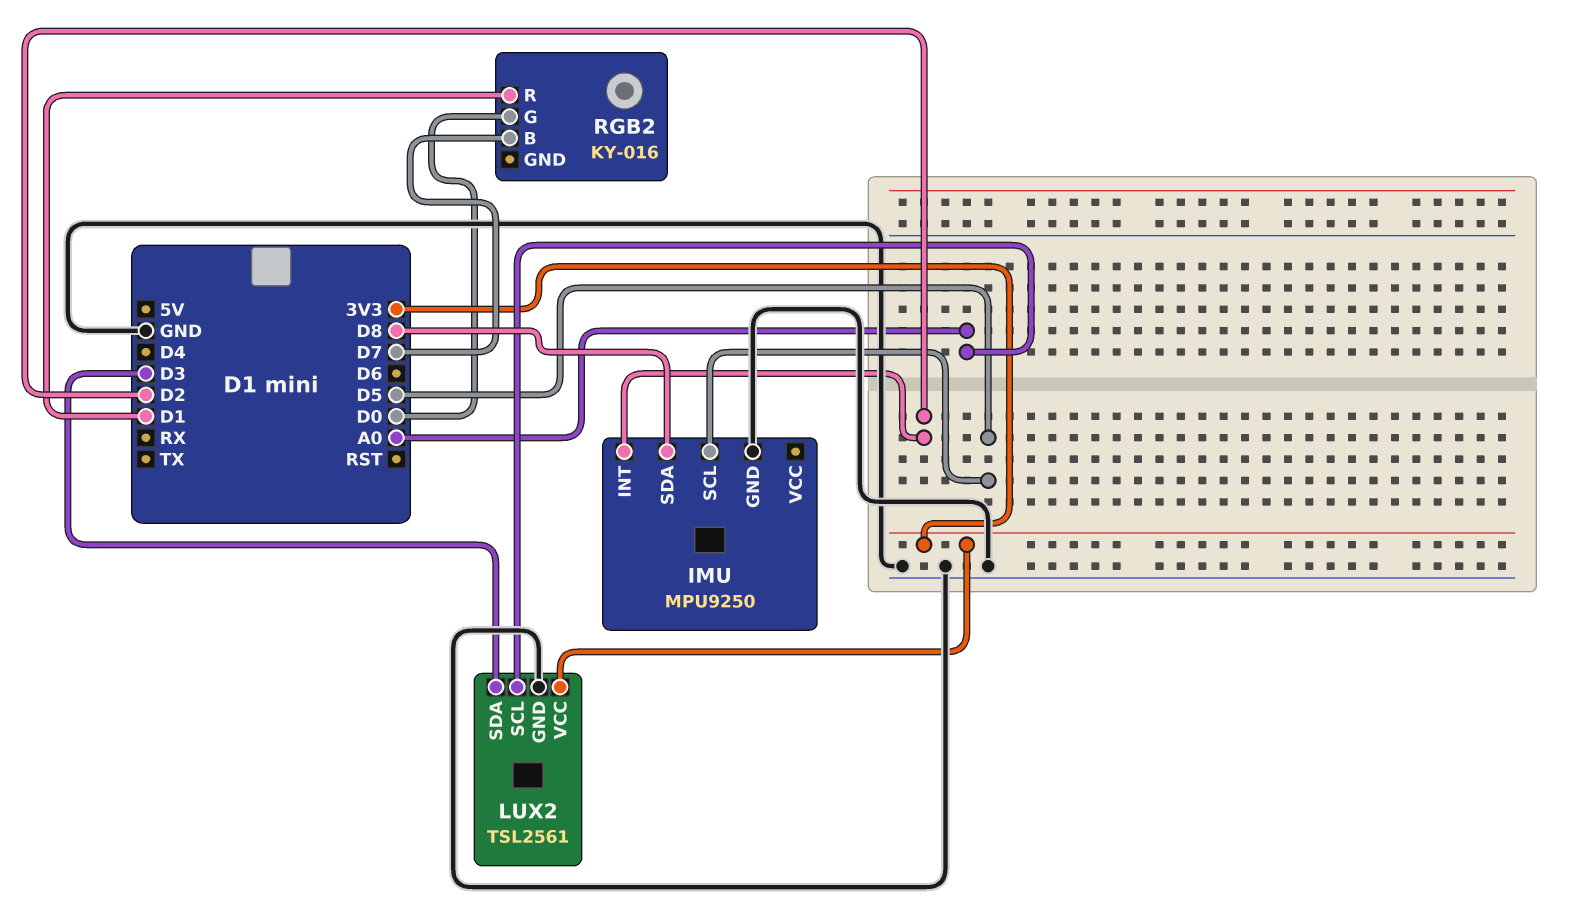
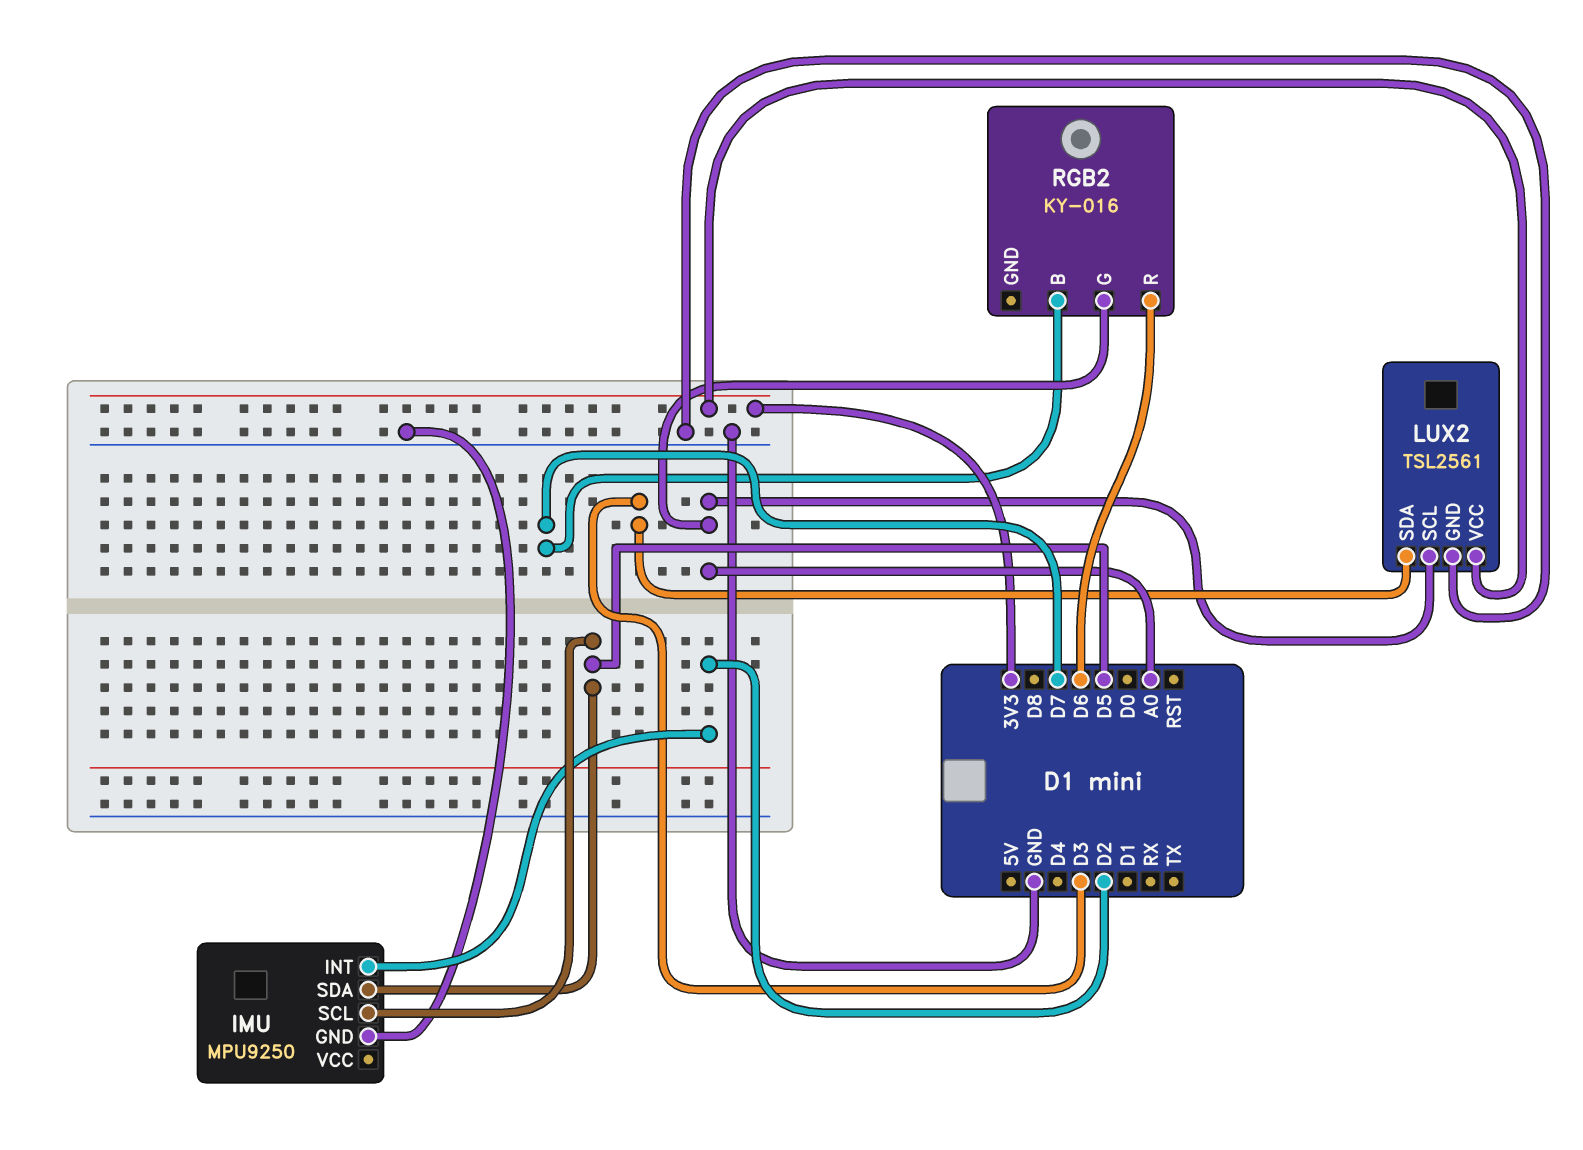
IMU pin SDA: D8 -> D5
RGB2 pin G: D0 -> A0
RGB2 pin R: D1 -> D6

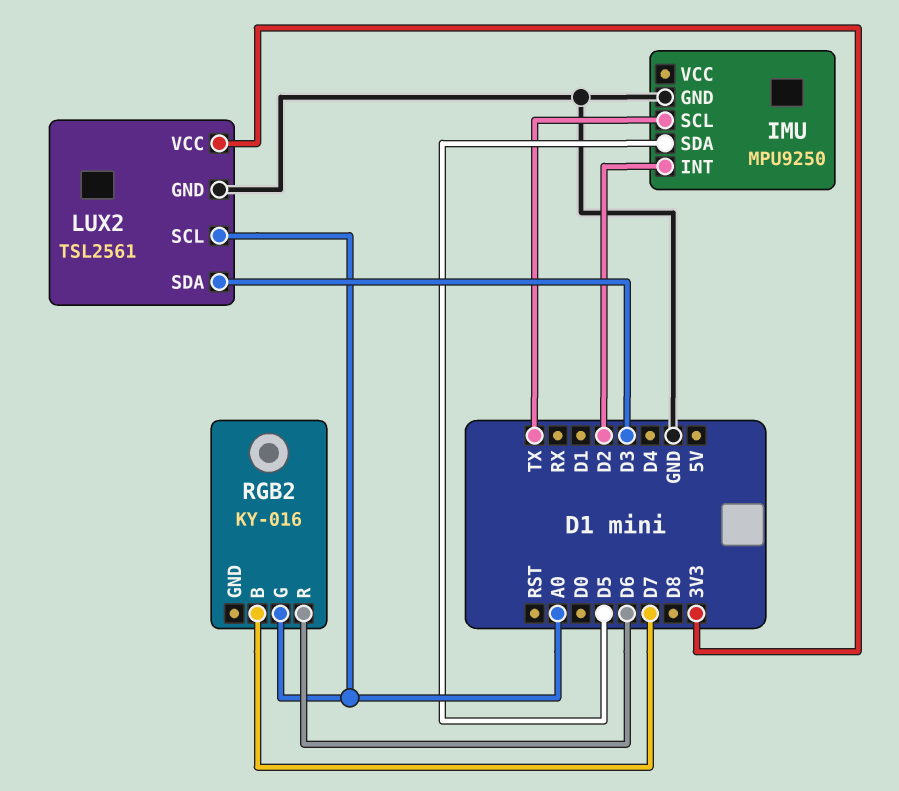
IMU pin SCL: D5 -> TX

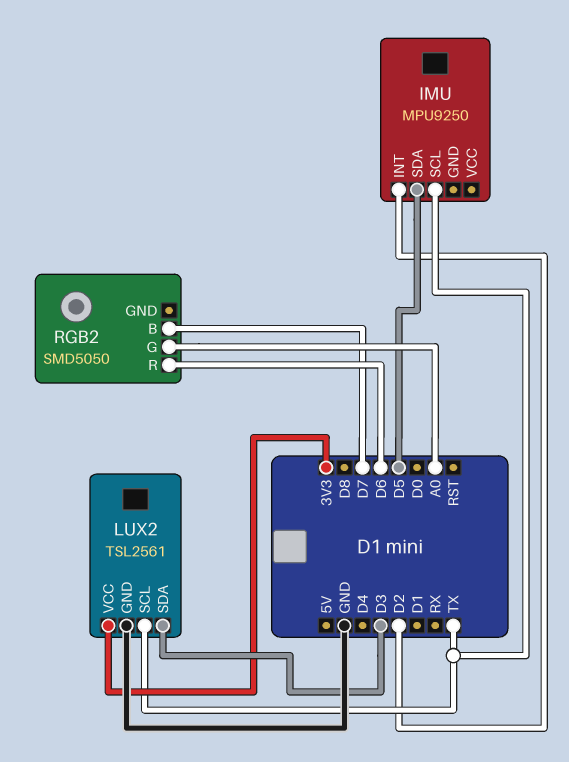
IMU pin GND: GND -> none
LUX2 pin SCL: A0 -> TX
RGB2: KY-016 -> SMD5050

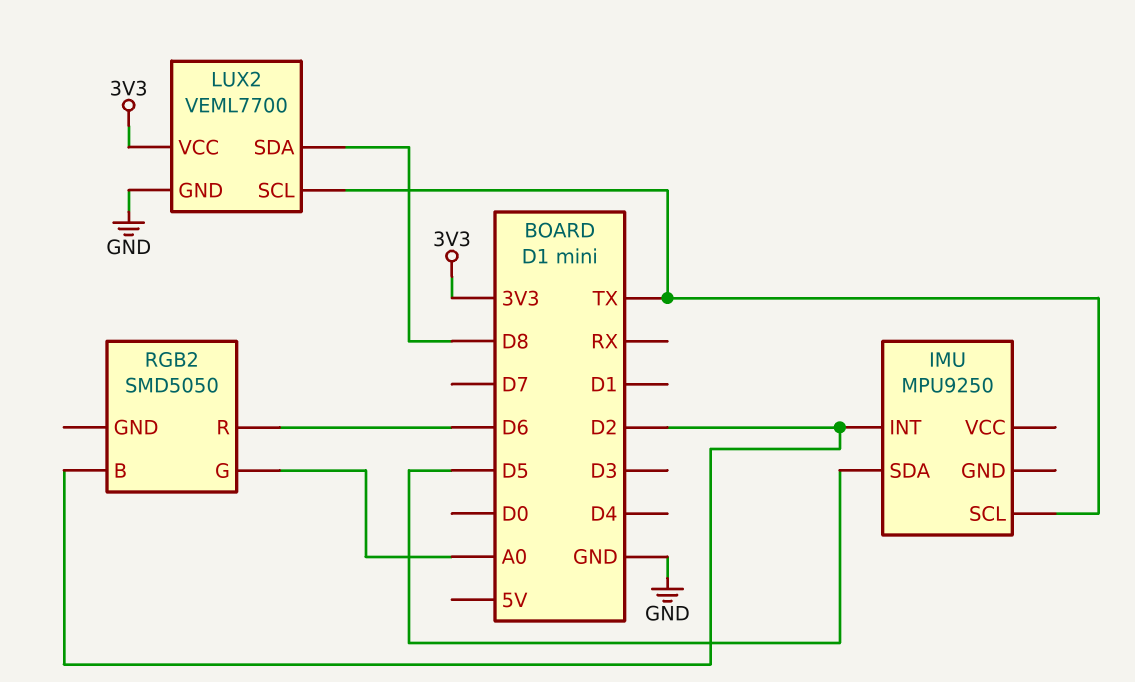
LUX2: TSL2561 -> VEML7700
LUX2 pin SDA: D3 -> D8
RGB2 pin B: D7 -> D2

